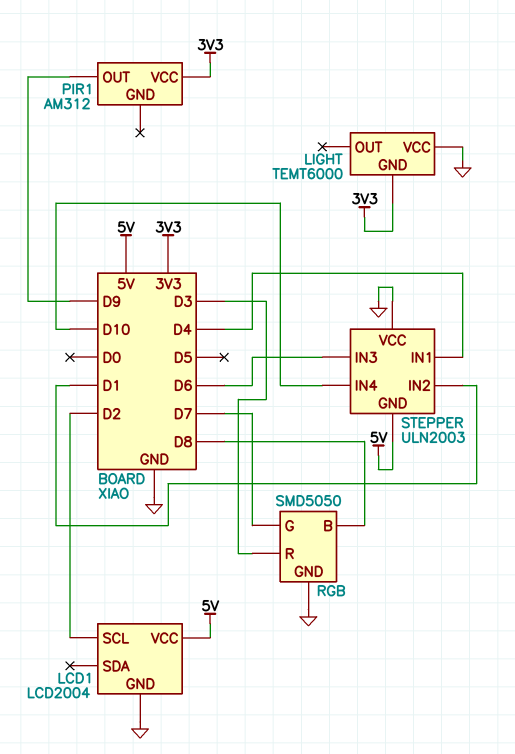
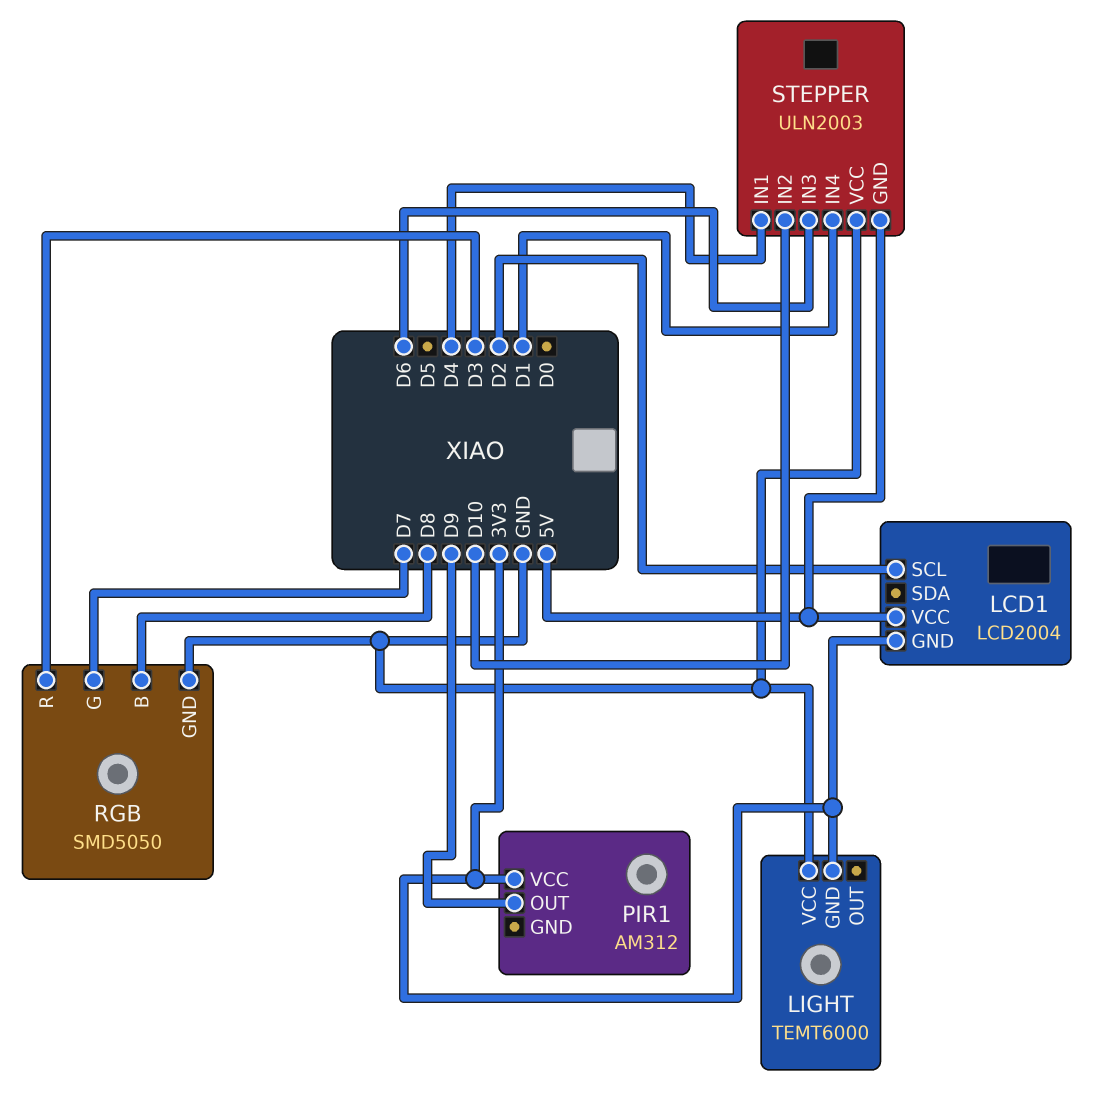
LCD1 pin GND: GND -> 3V3
STEPPER pin IN2: D1 -> D10
STEPPER pin IN4: D10 -> D1

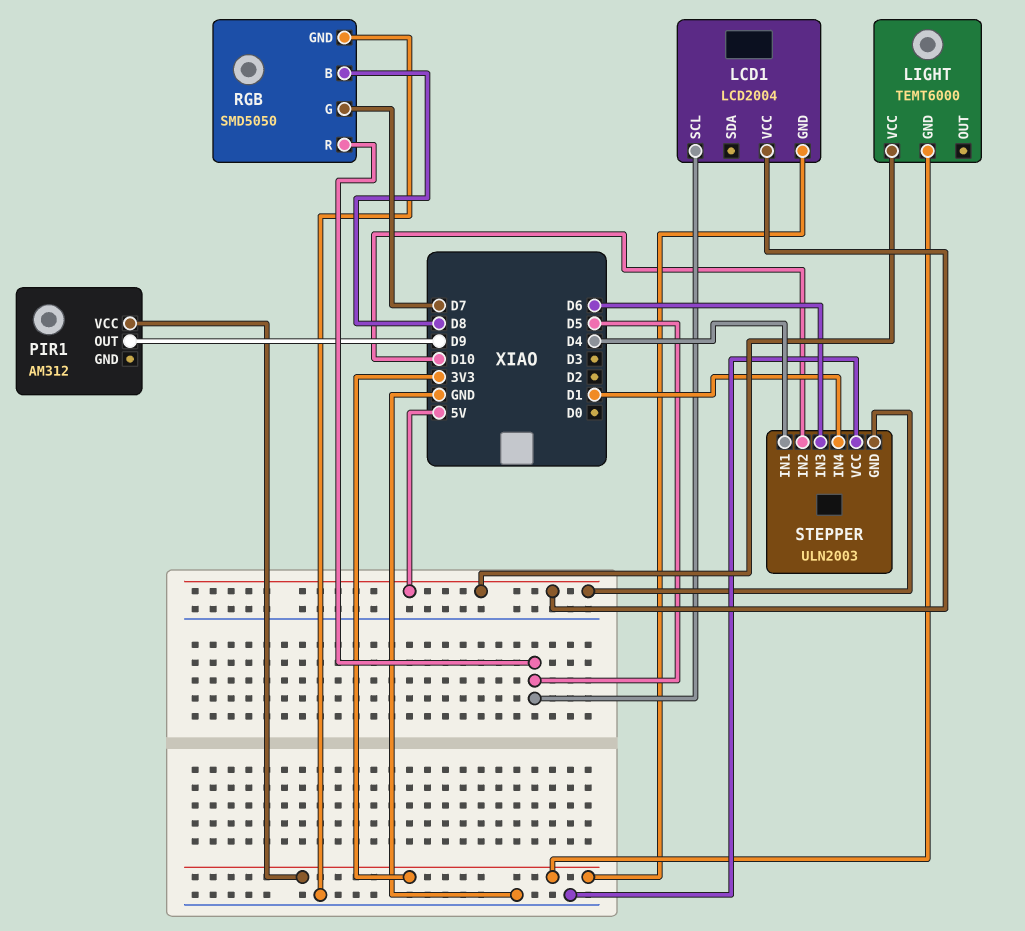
LCD1 pin SCL: D2 -> D5
LIGHT pin VCC: GND -> 5V
RGB pin R: D3 -> D5

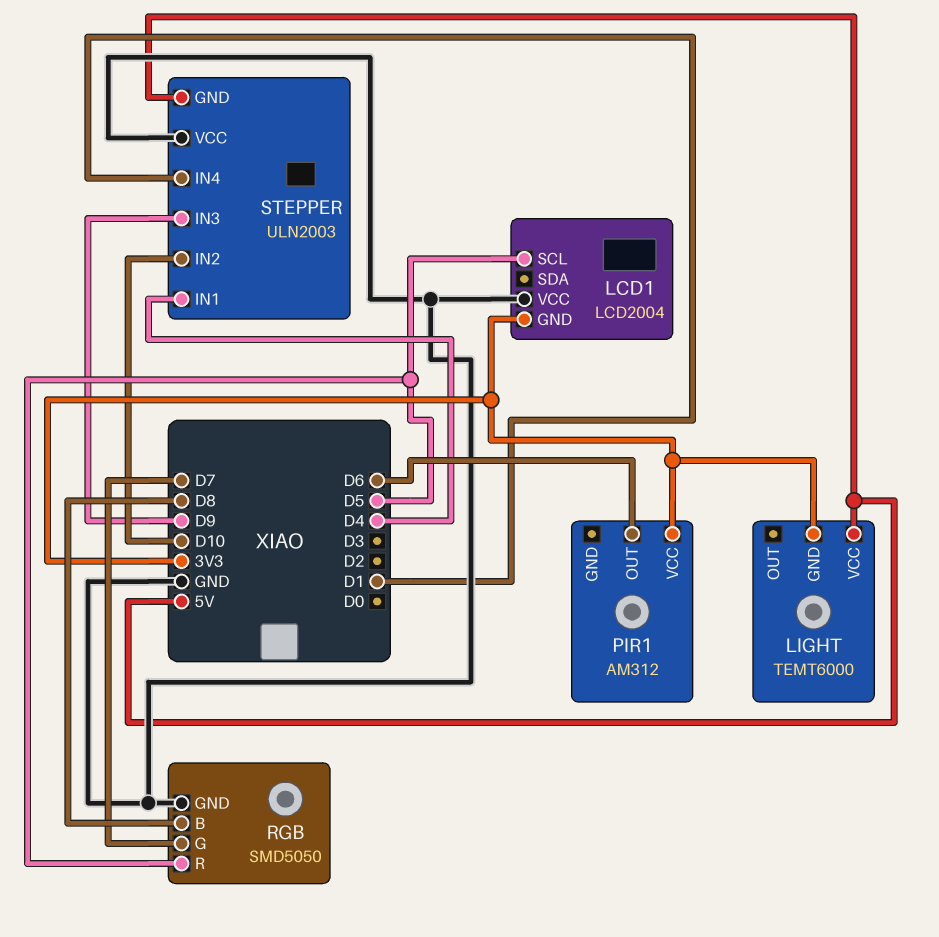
LCD1 pin VCC: 5V -> GND
PIR1 pin OUT: D9 -> D6
STEPPER pin IN3: D6 -> D9

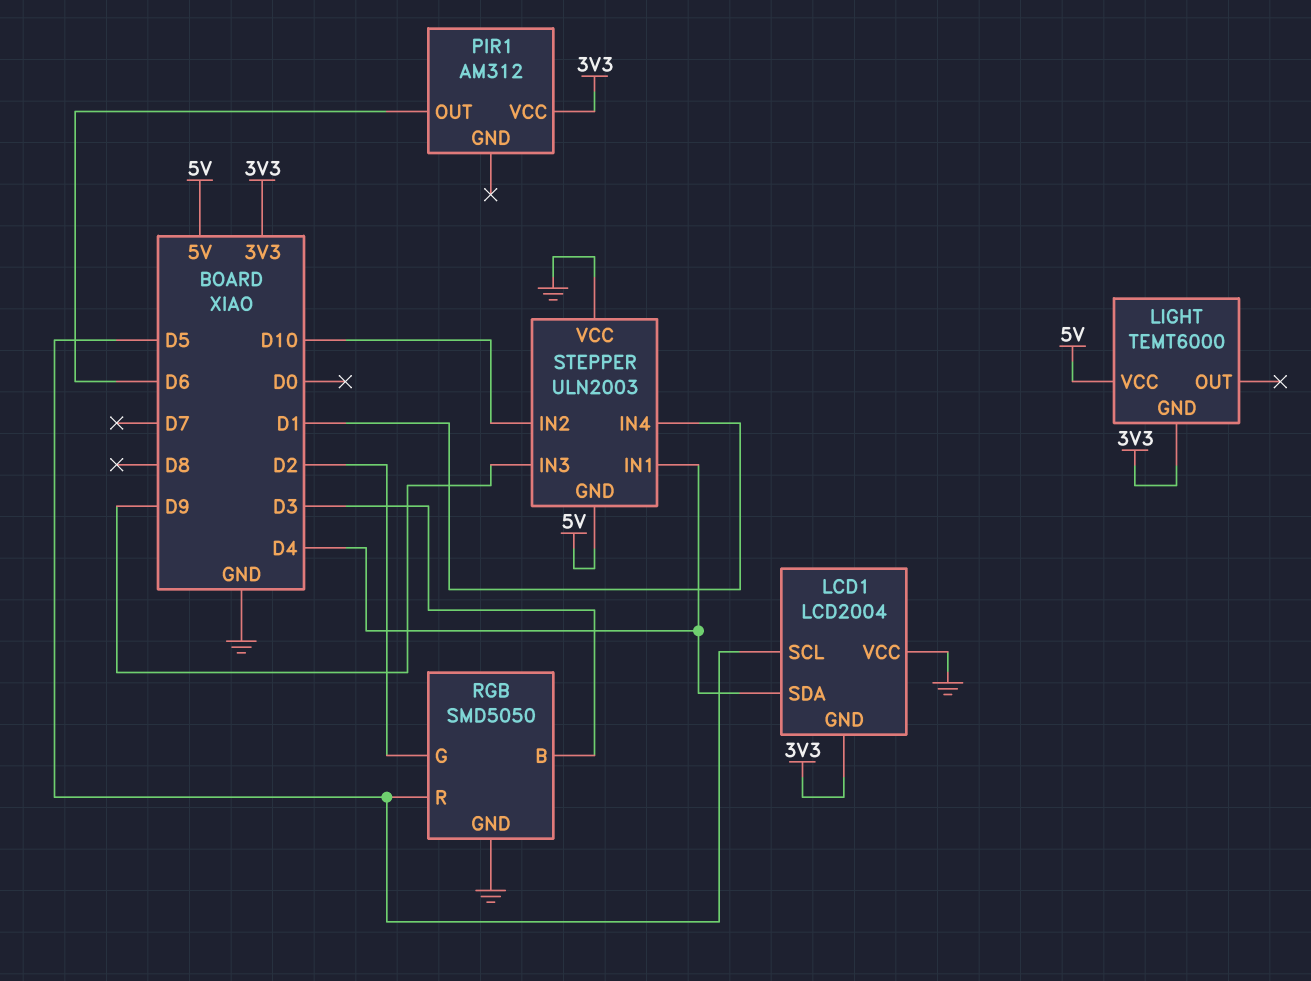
LCD1 pin SDA: none -> D4
RGB pin B: D8 -> D3
RGB pin G: D7 -> D2

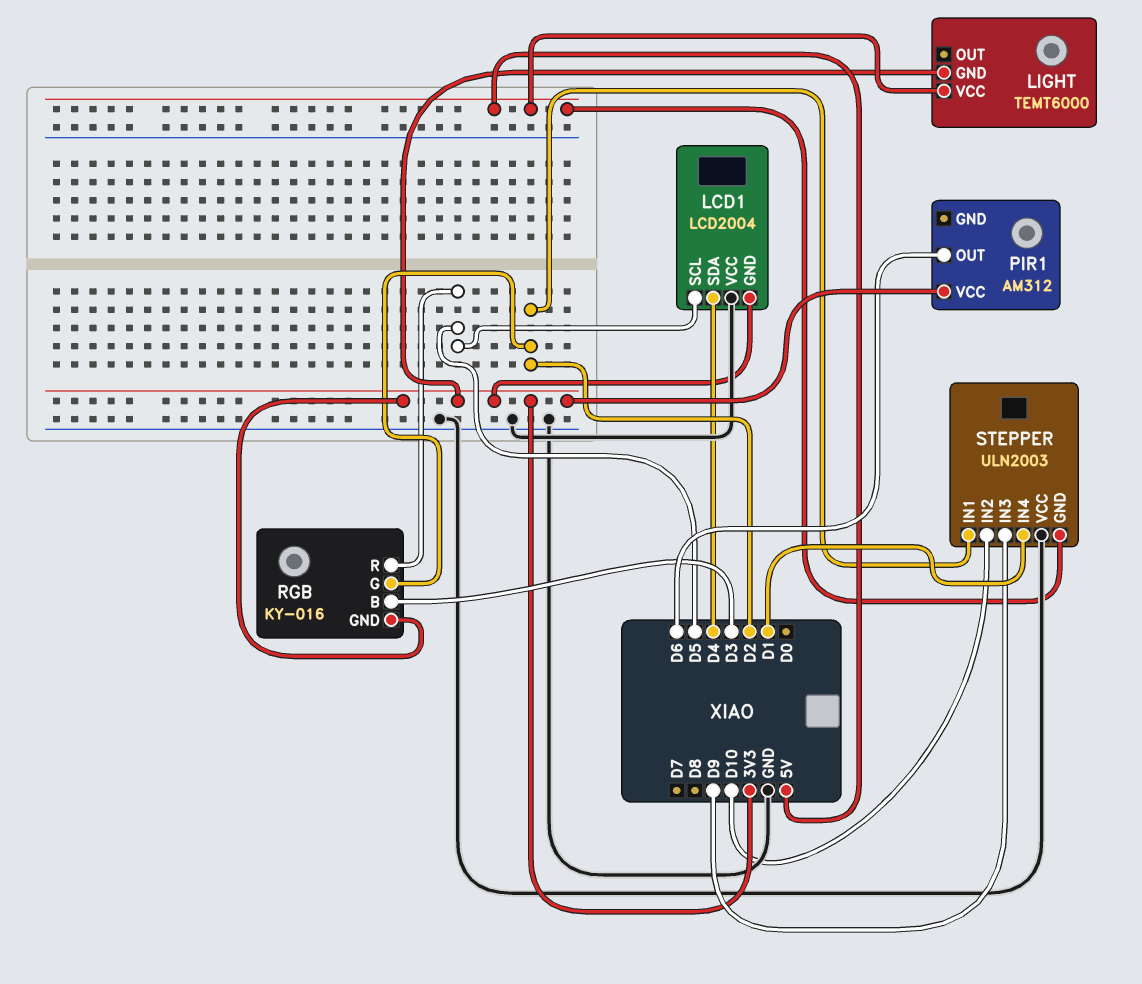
RGB: SMD5050 -> KY-016
RGB pin GND: GND -> 3V3
STEPPER pin IN1: D4 -> D2

